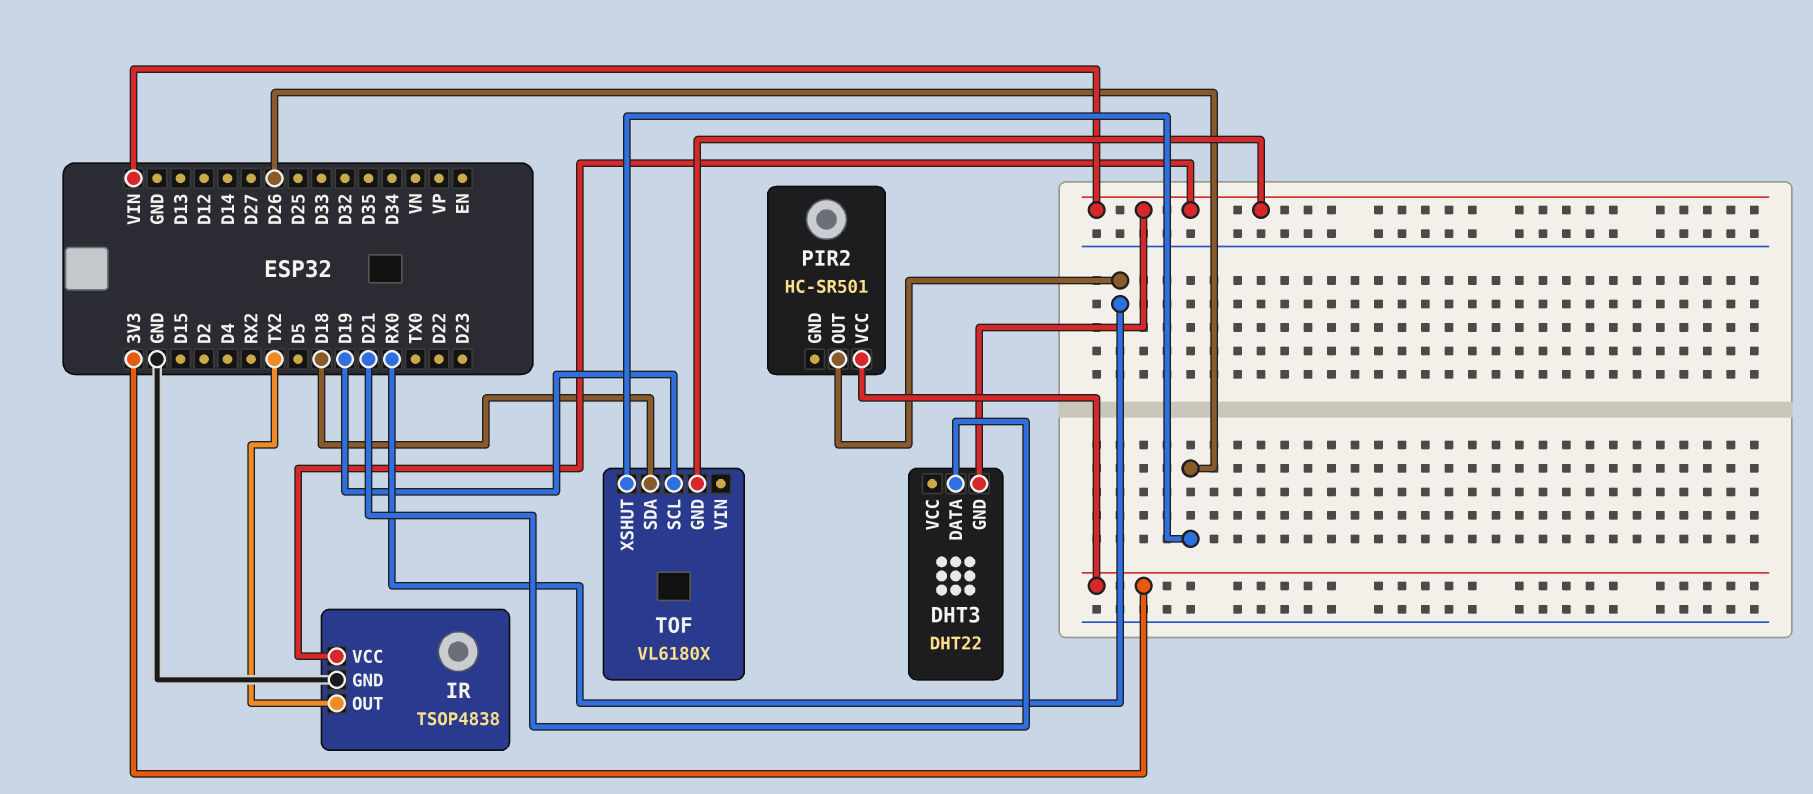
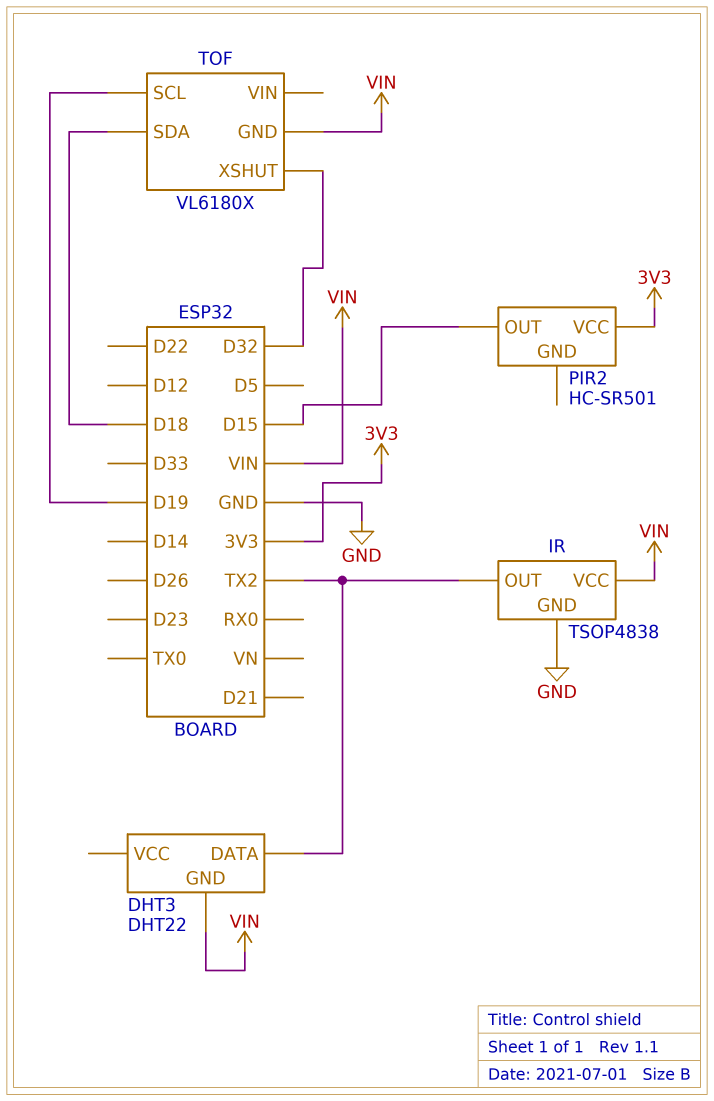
DHT3 pin DATA: D21 -> TX2
PIR2 pin OUT: RX0 -> D15
TOF pin XSHUT: D26 -> D32

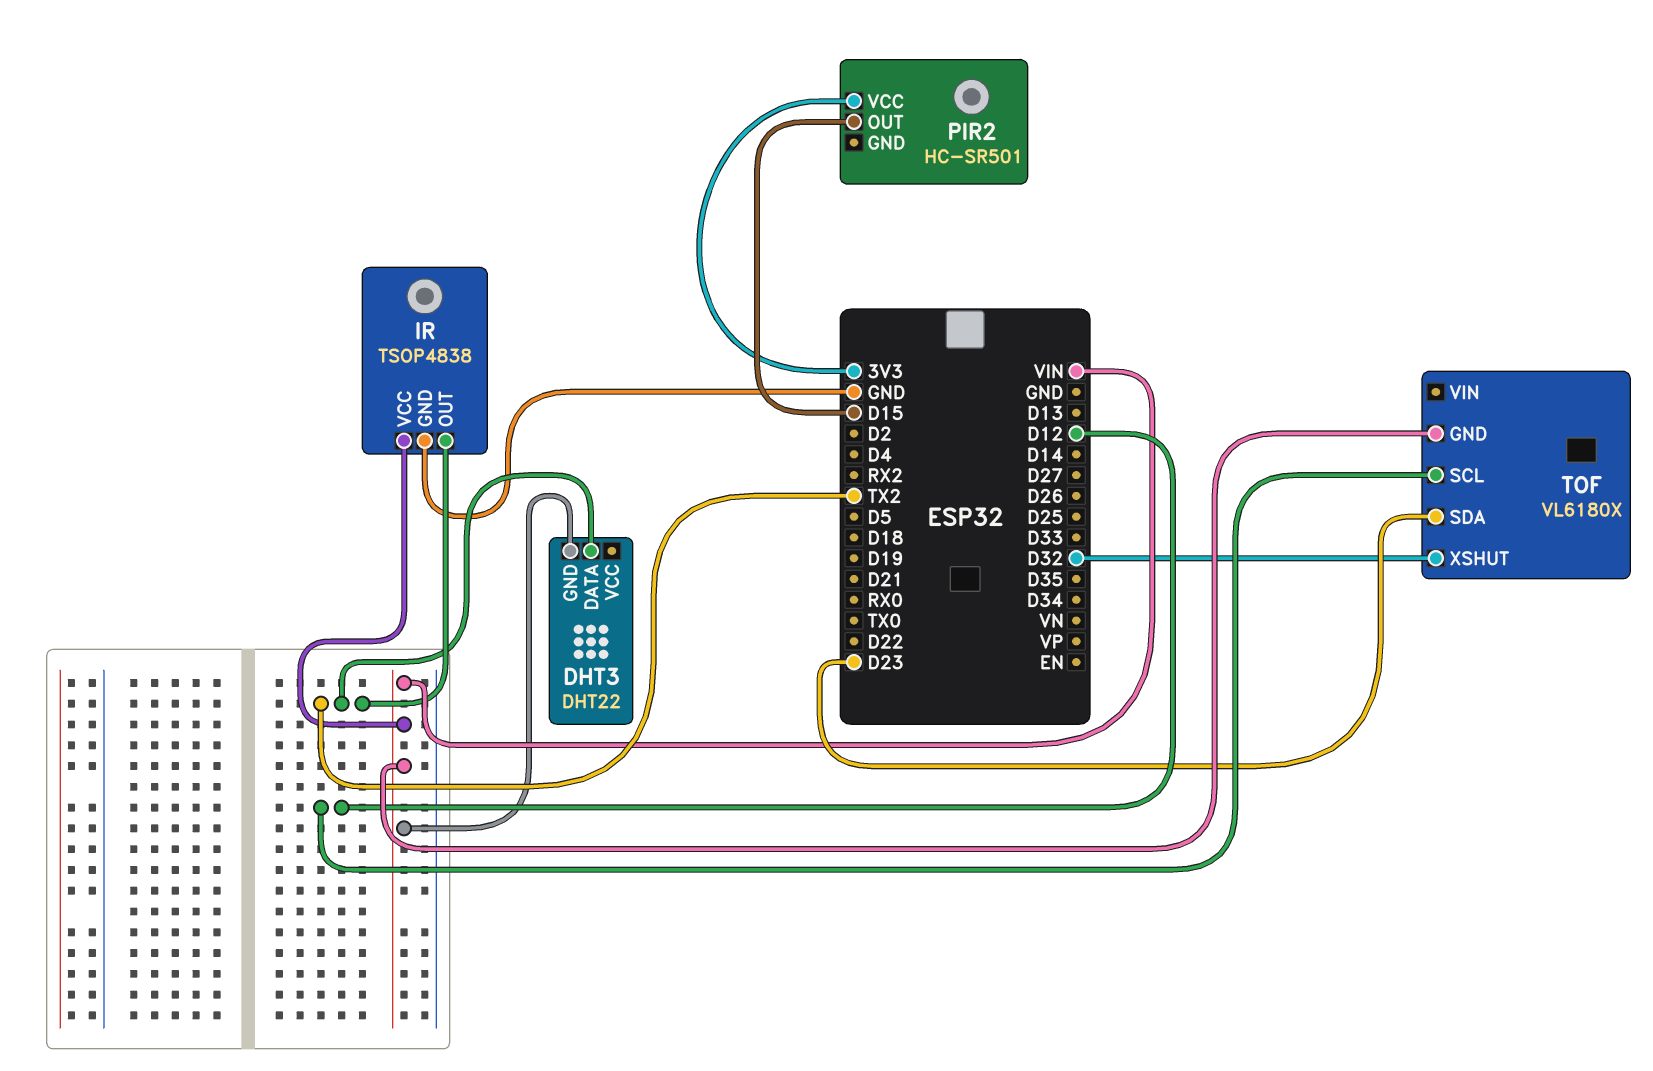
TOF pin SCL: D19 -> D12
TOF pin SDA: D18 -> D23

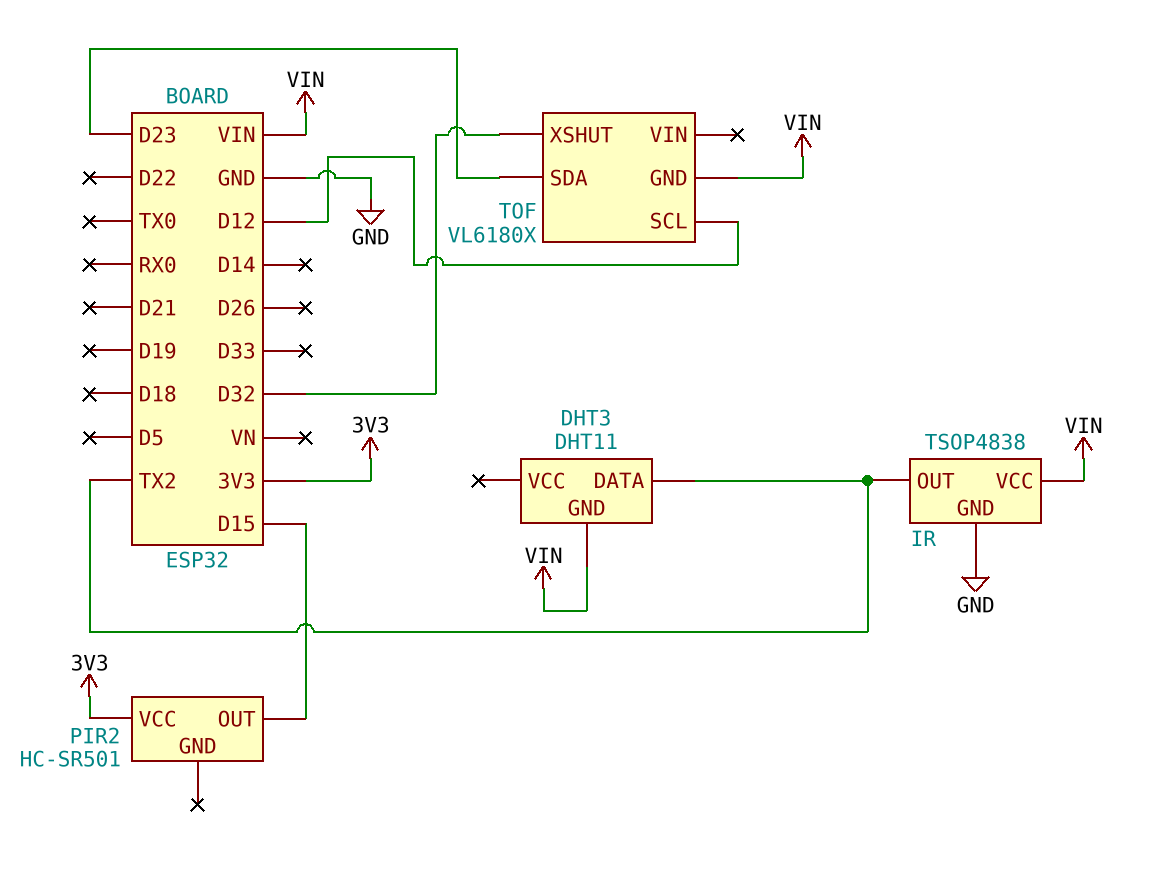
DHT3: DHT22 -> DHT11

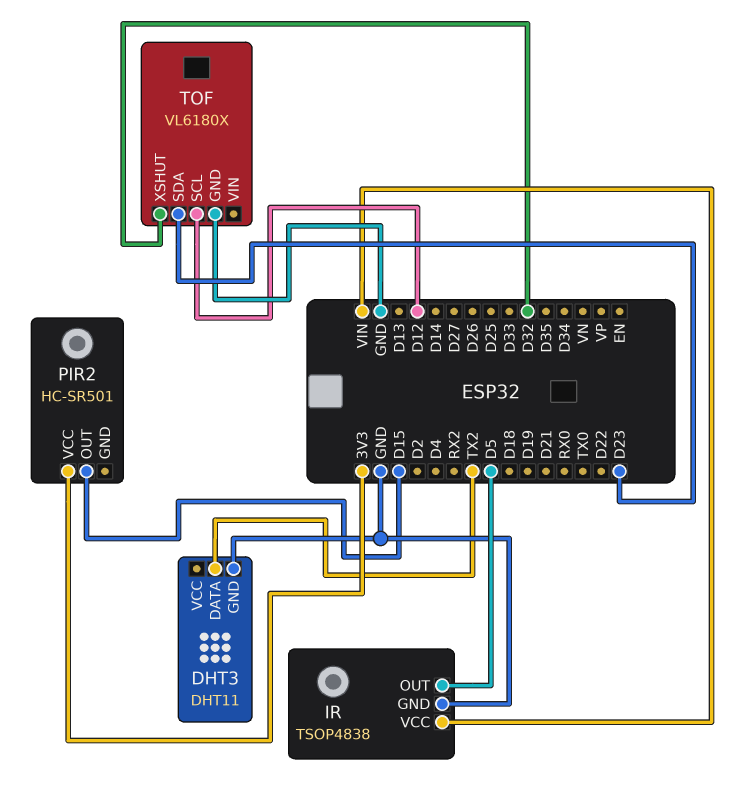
DHT3 pin GND: VIN -> GND
IR pin OUT: TX2 -> D5
TOF pin GND: VIN -> GND

